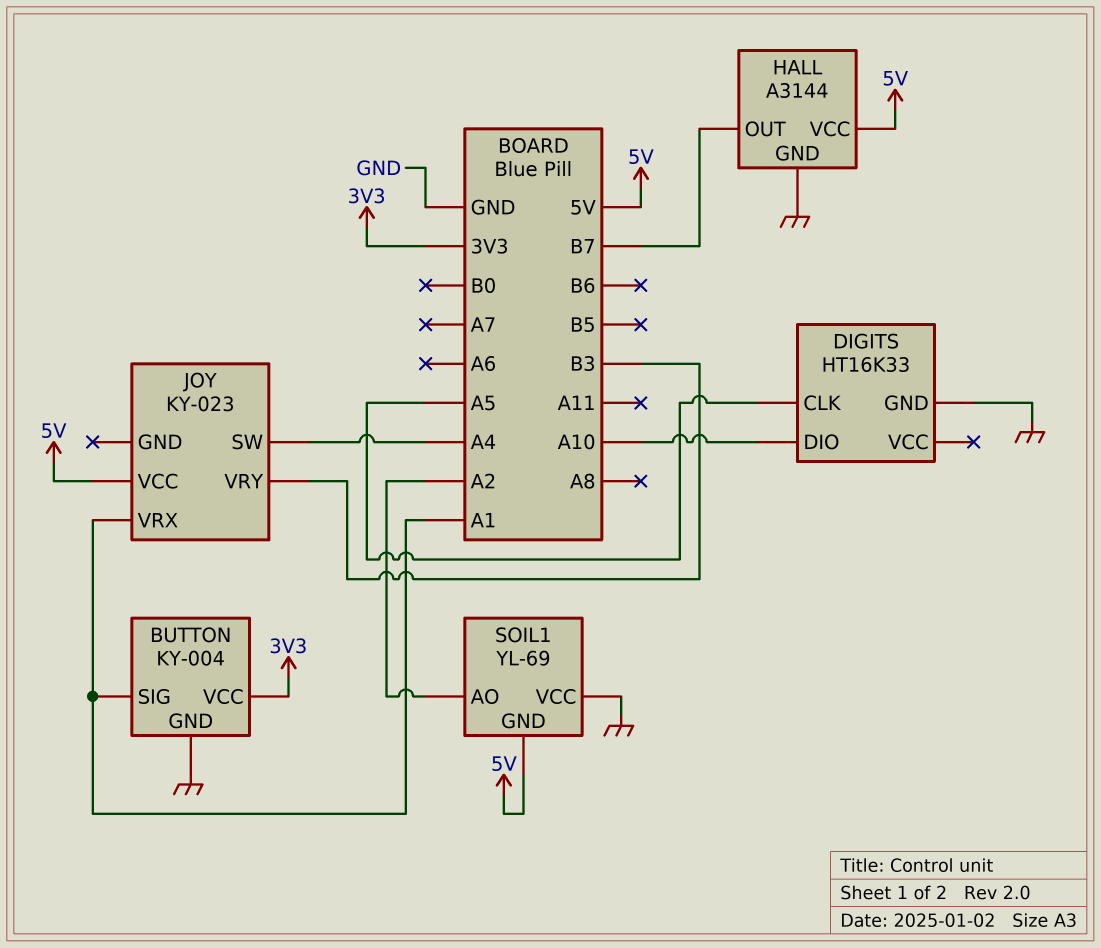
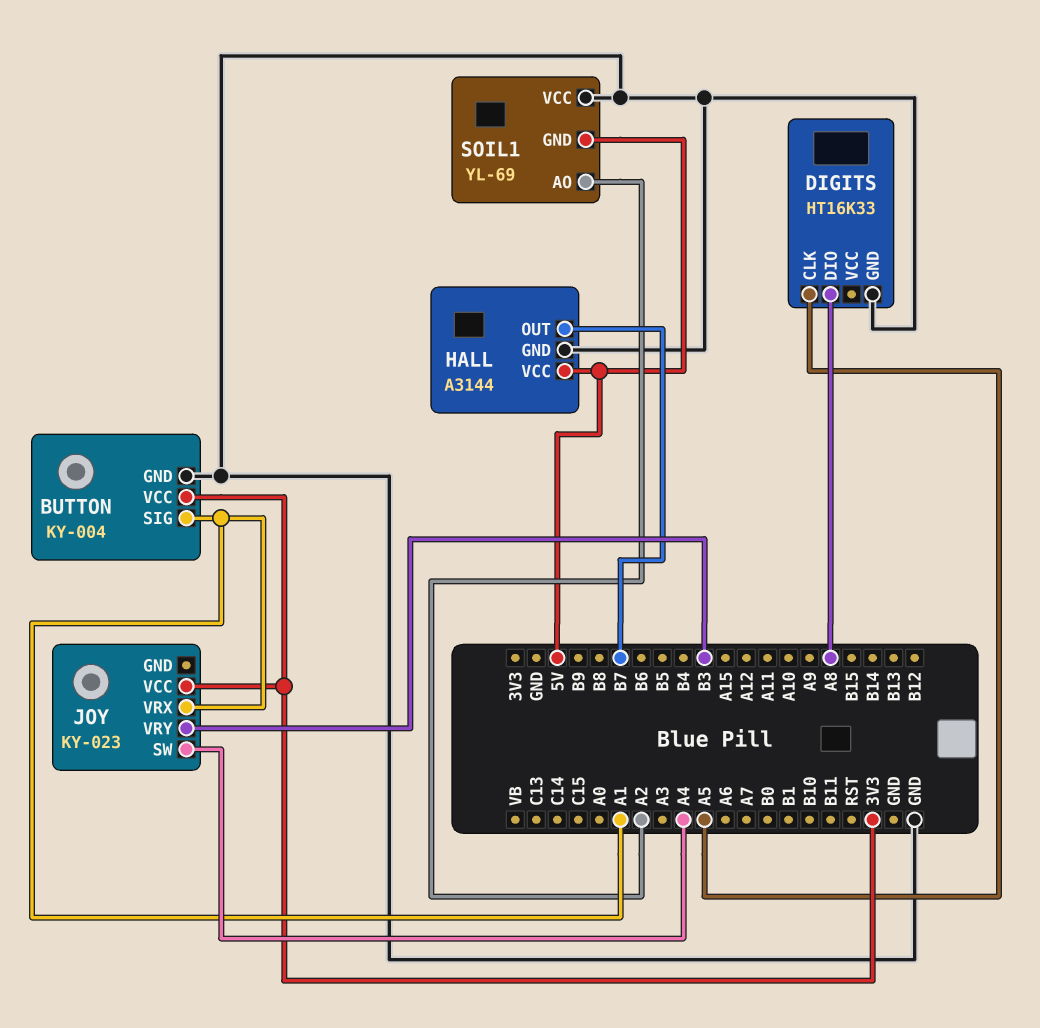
DIGITS pin DIO: A10 -> A8
JOY pin VCC: 5V -> 3V3

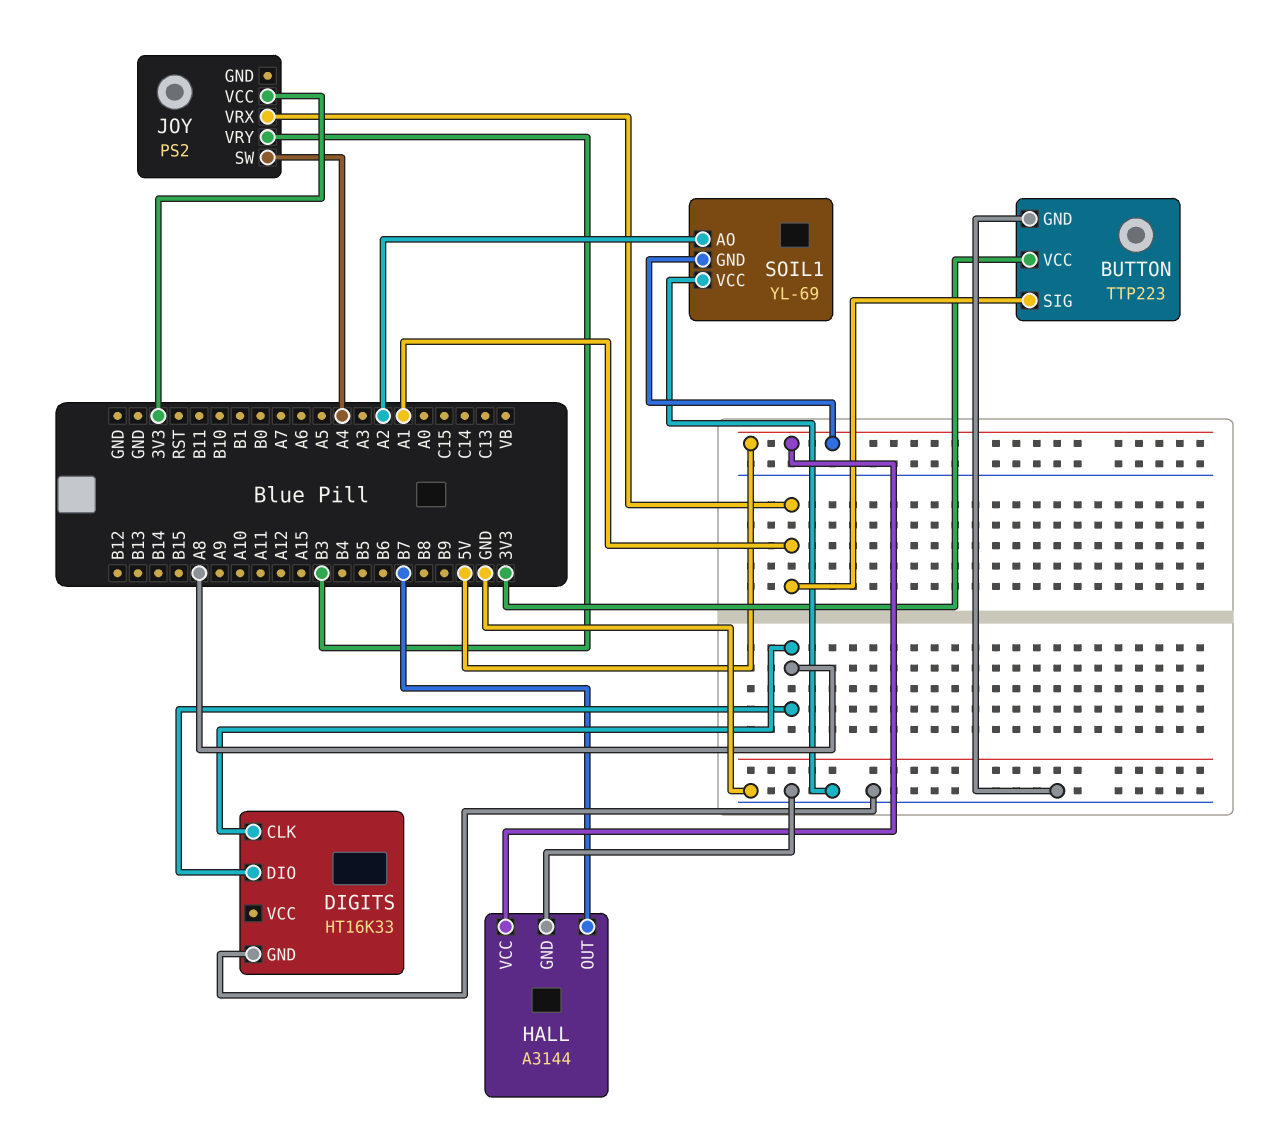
BUTTON: KY-004 -> TTP223
DIGITS pin CLK: A5 -> A8
JOY: KY-023 -> PS2

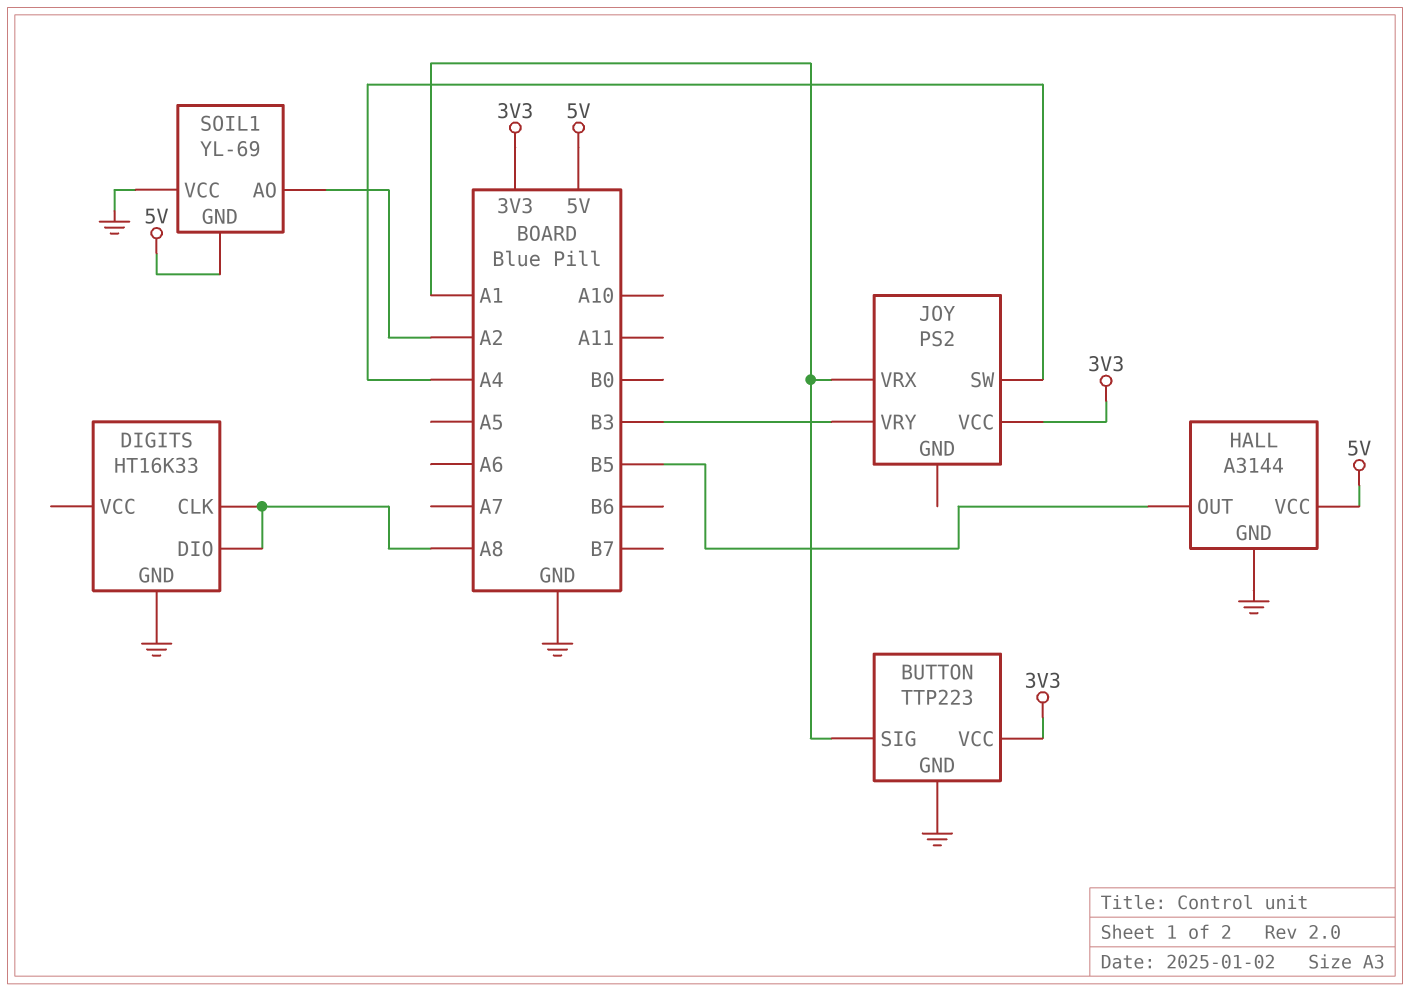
HALL pin OUT: B7 -> B5

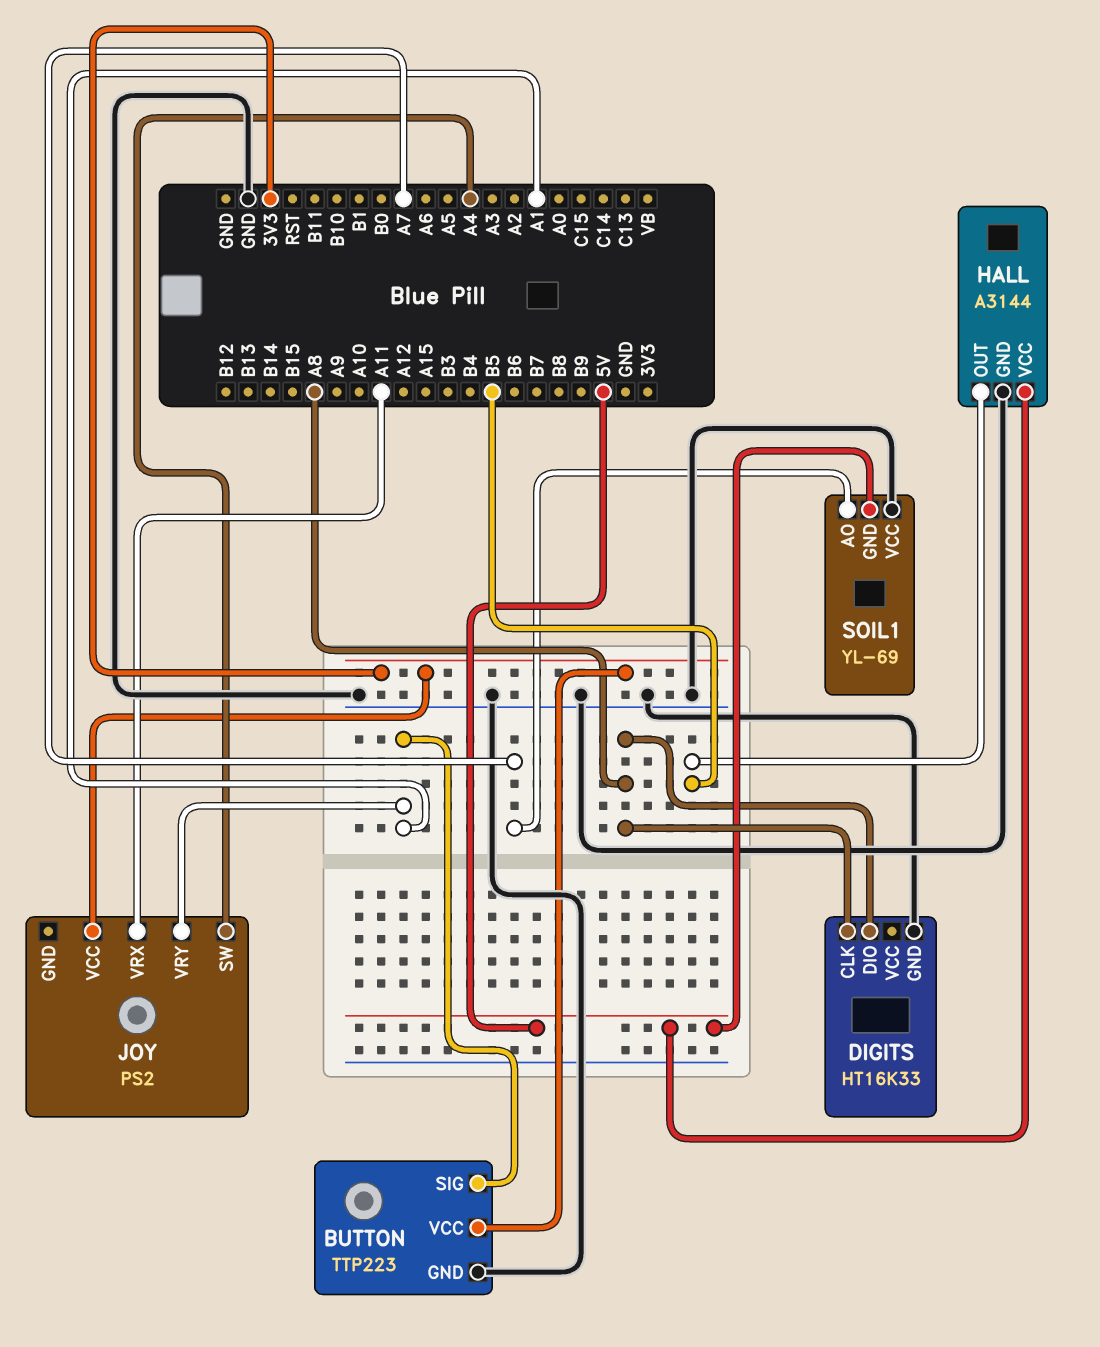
JOY pin VRX: A1 -> A11
JOY pin VRY: B3 -> A1
SOIL1 pin AO: A2 -> A7

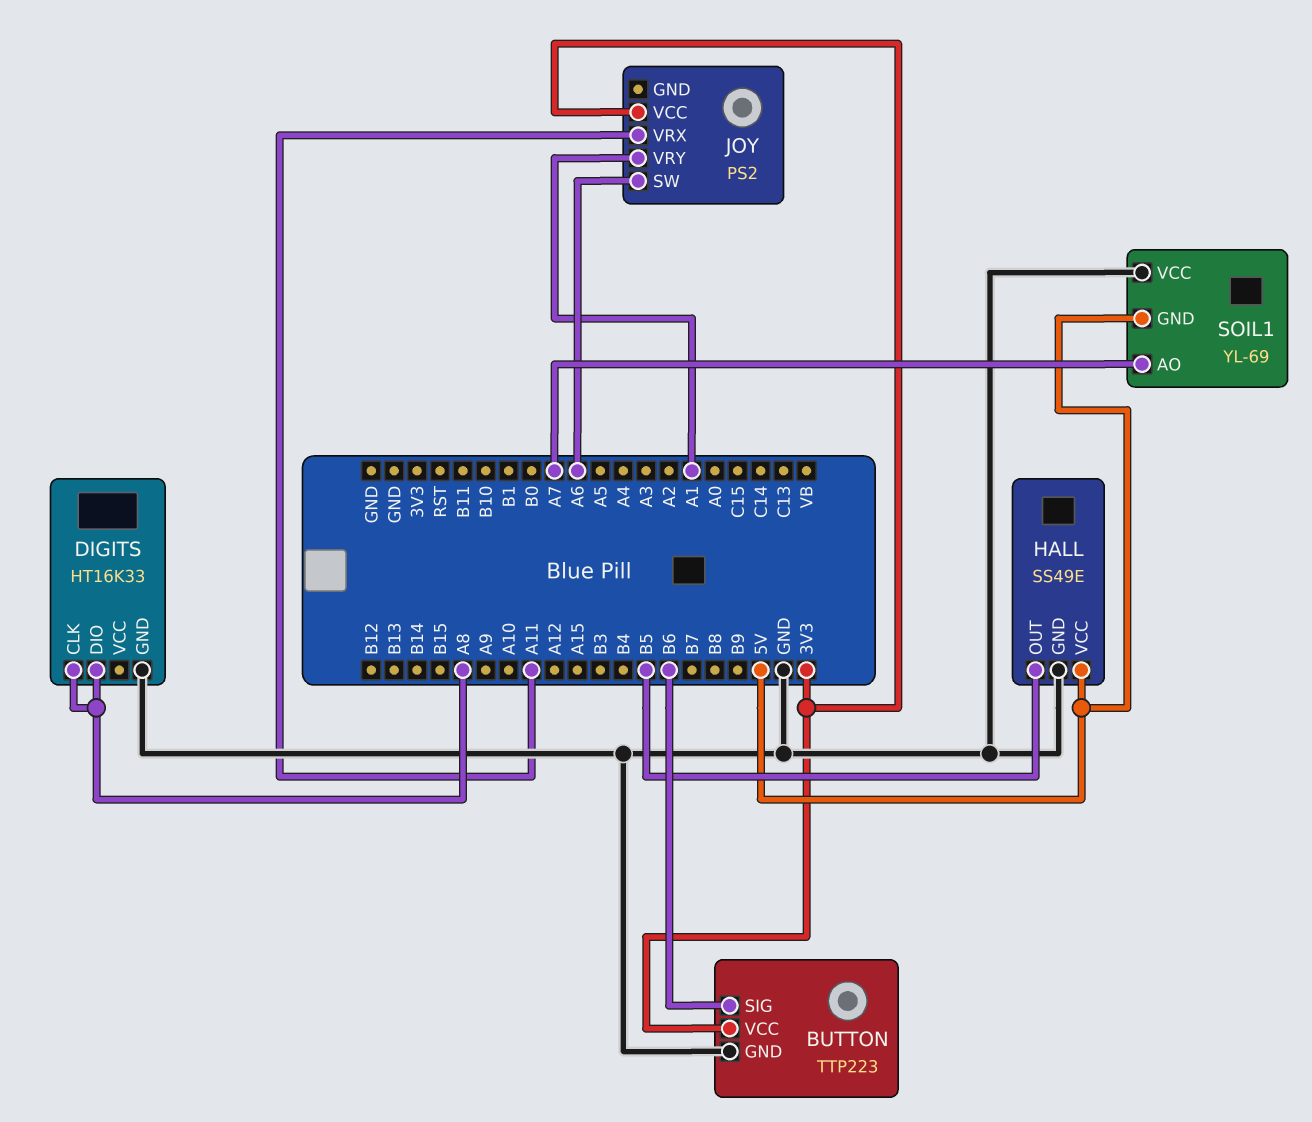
BUTTON pin SIG: A1 -> B6
HALL: A3144 -> SS49E
JOY pin SW: A4 -> A6

